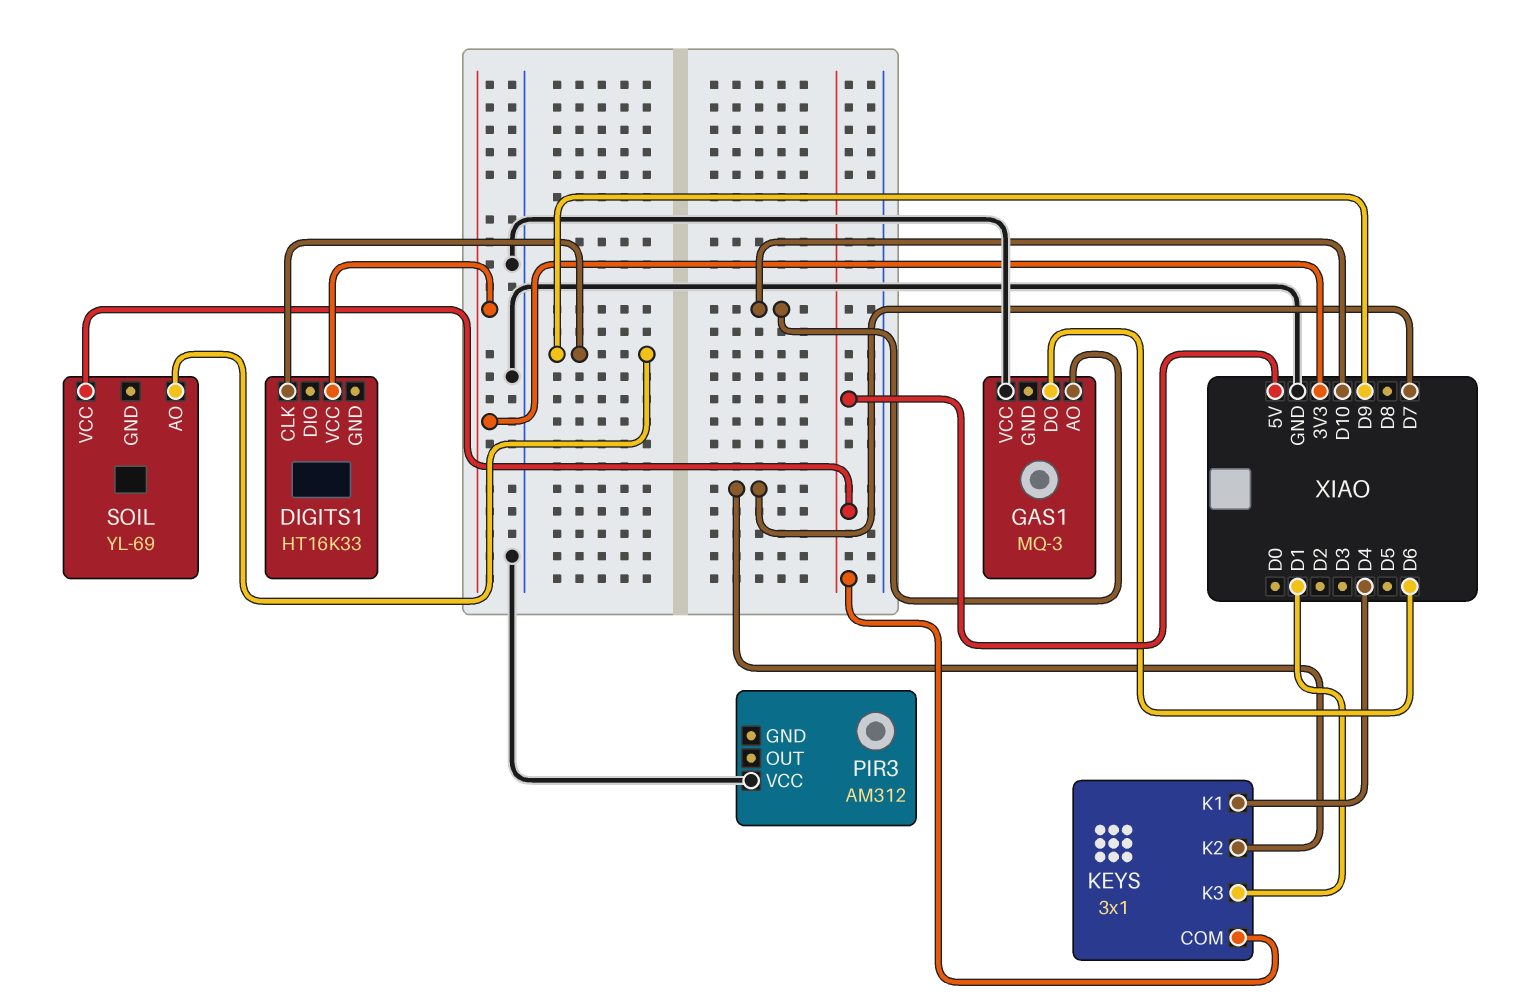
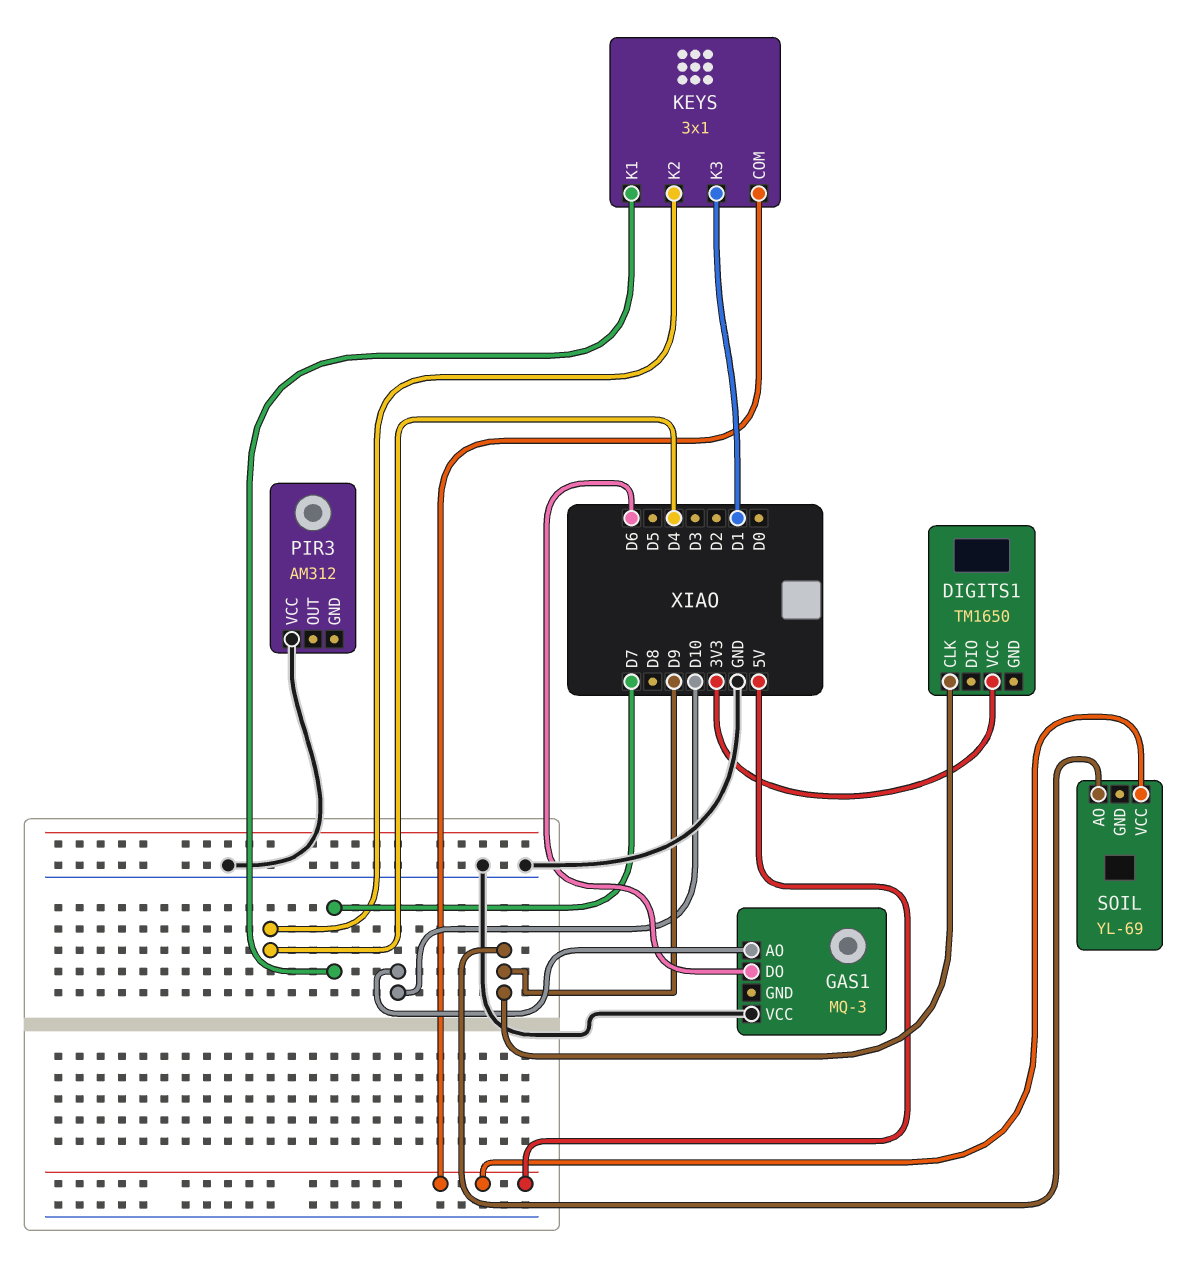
DIGITS1: HT16K33 -> TM1650
KEYS pin K1: D4 -> D7
KEYS pin K2: D7 -> D4

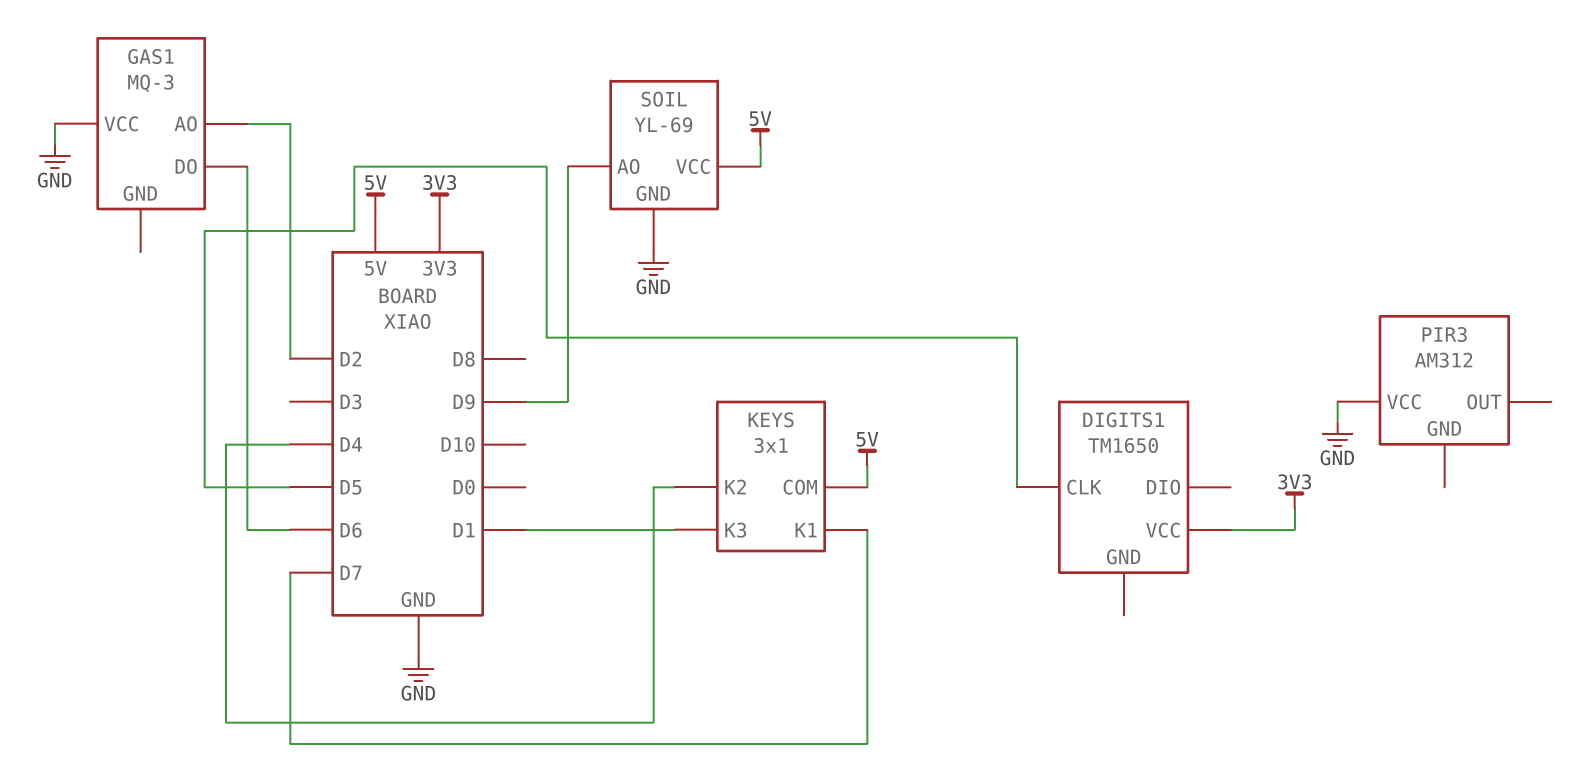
DIGITS1 pin CLK: D9 -> D5
GAS1 pin AO: D10 -> D2
SOIL pin GND: none -> GND

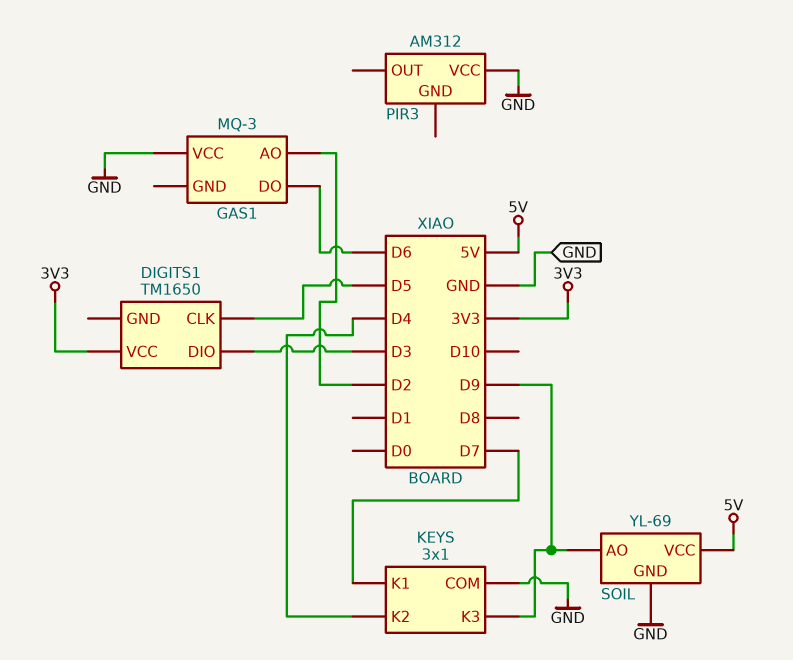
DIGITS1 pin DIO: none -> D3
KEYS pin COM: 5V -> GND
KEYS pin K3: D1 -> D9

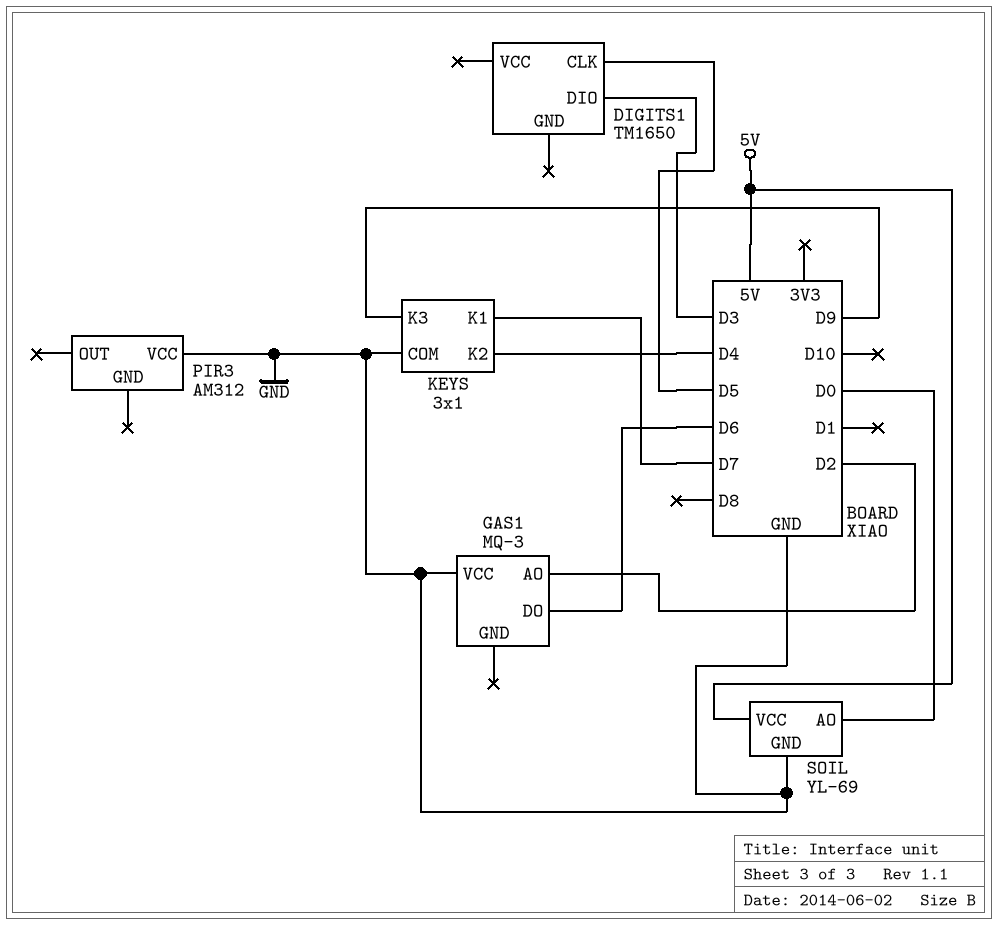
DIGITS1 pin VCC: 3V3 -> none
SOIL pin AO: D9 -> D0

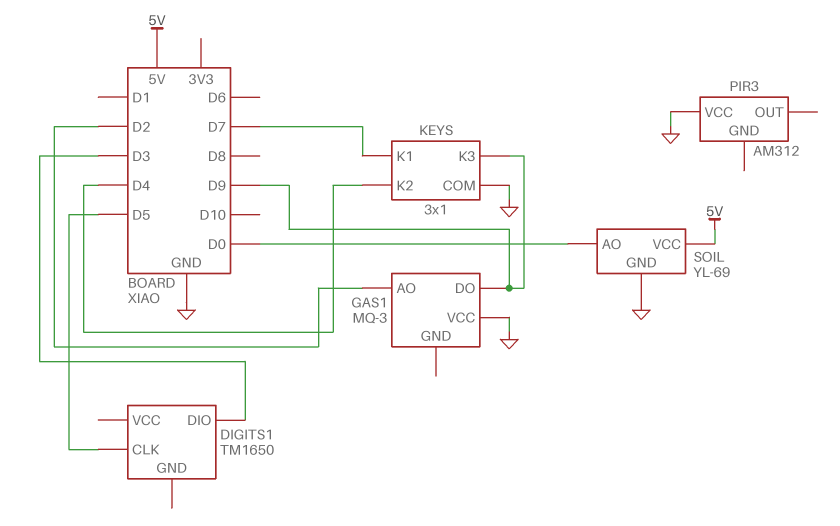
GAS1 pin DO: D6 -> D9

